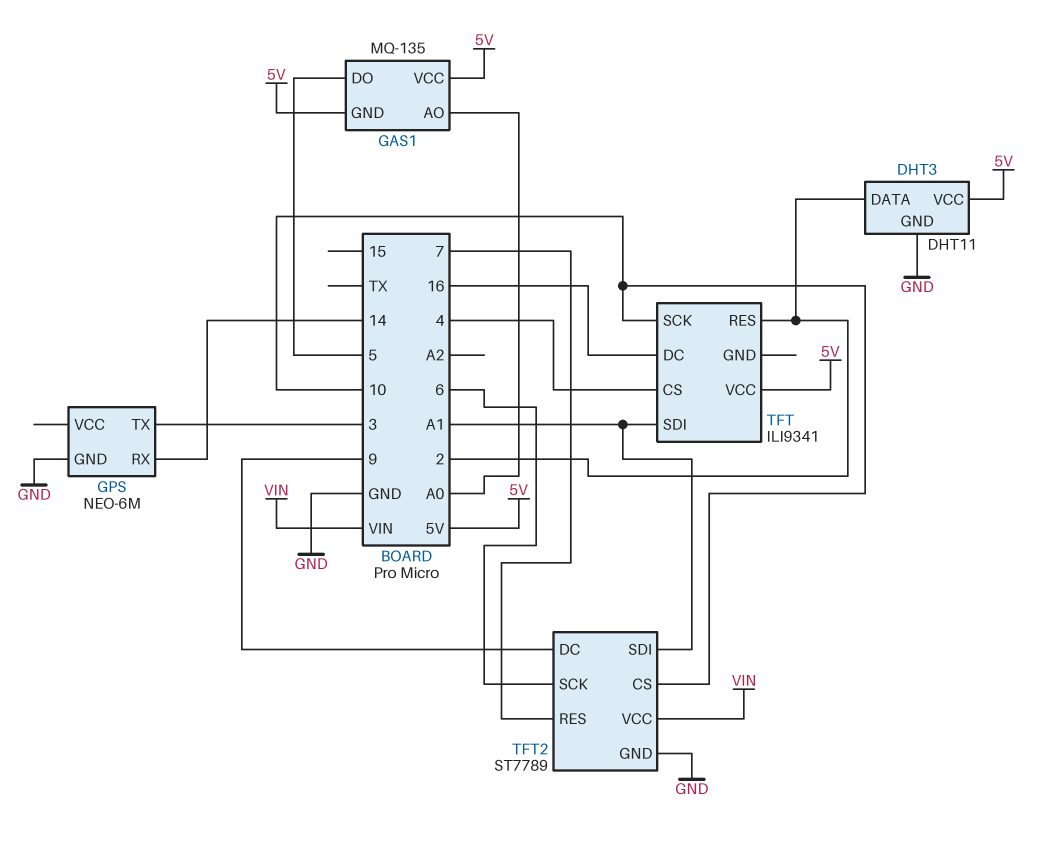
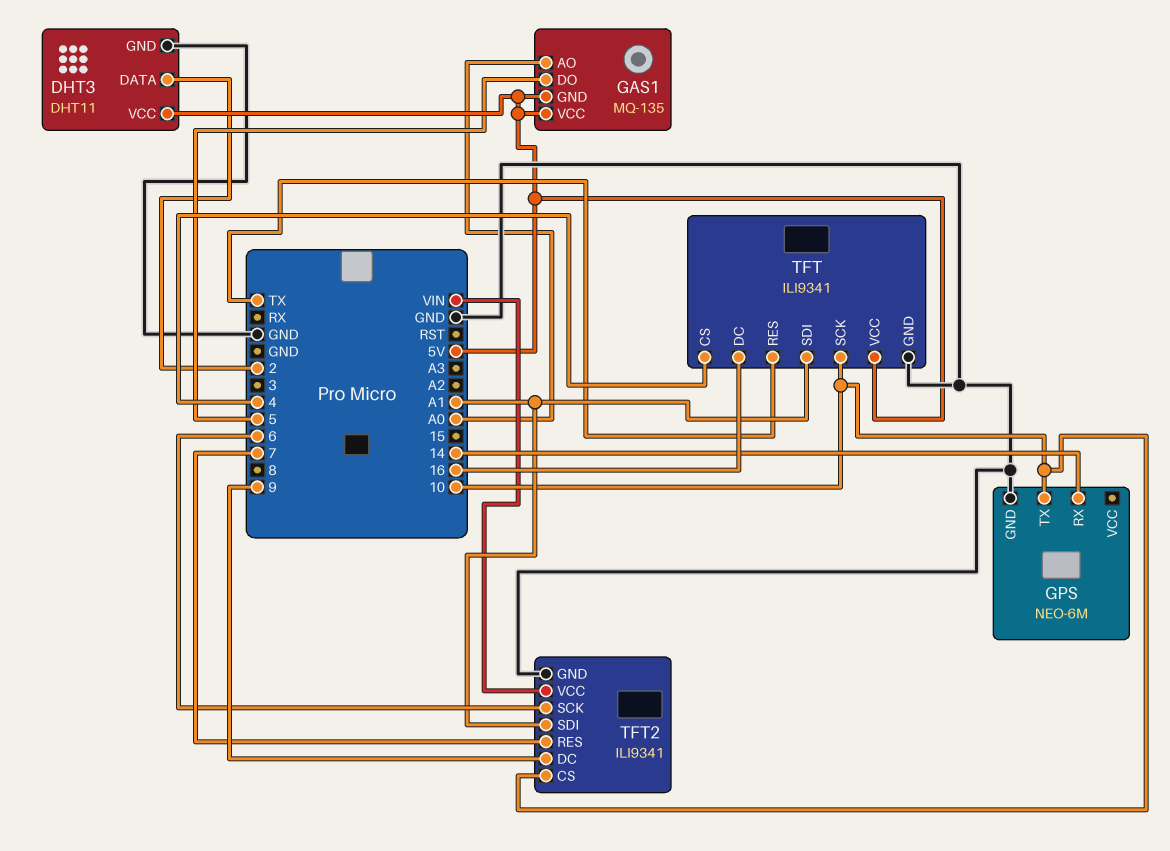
GPS pin TX: 3 -> 10
TFT pin GND: none -> GND
TFT pin RES: 2 -> TX
TFT2: ST7789 -> ILI9341

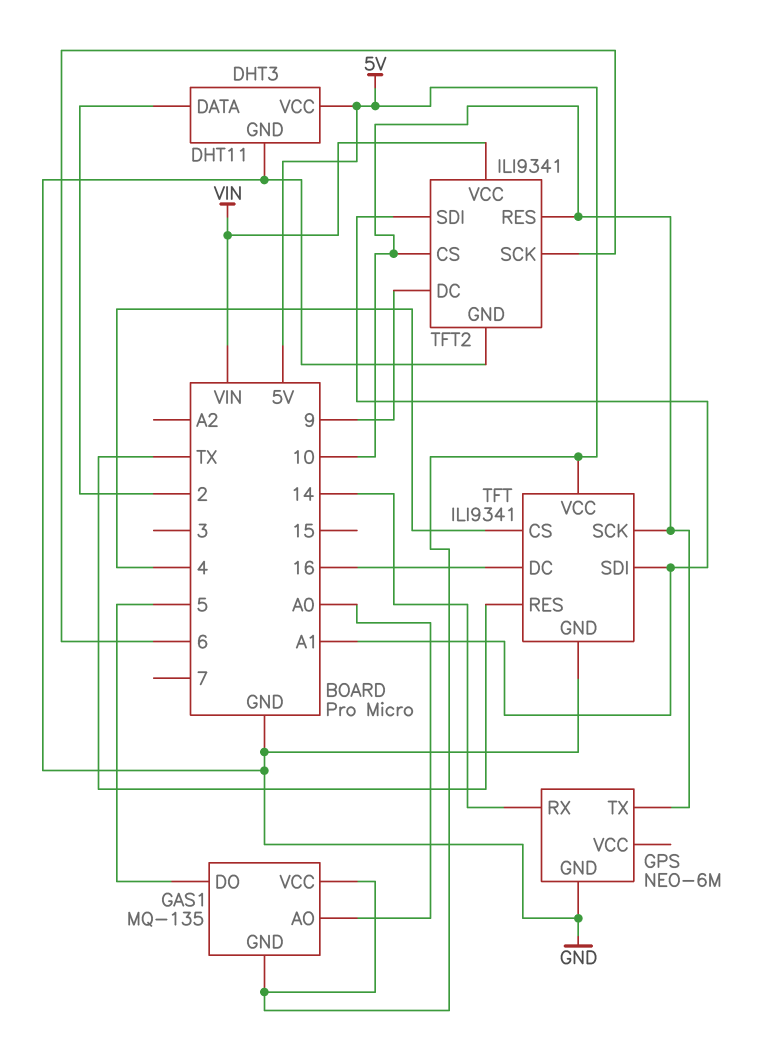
TFT2 pin RES: 7 -> 10

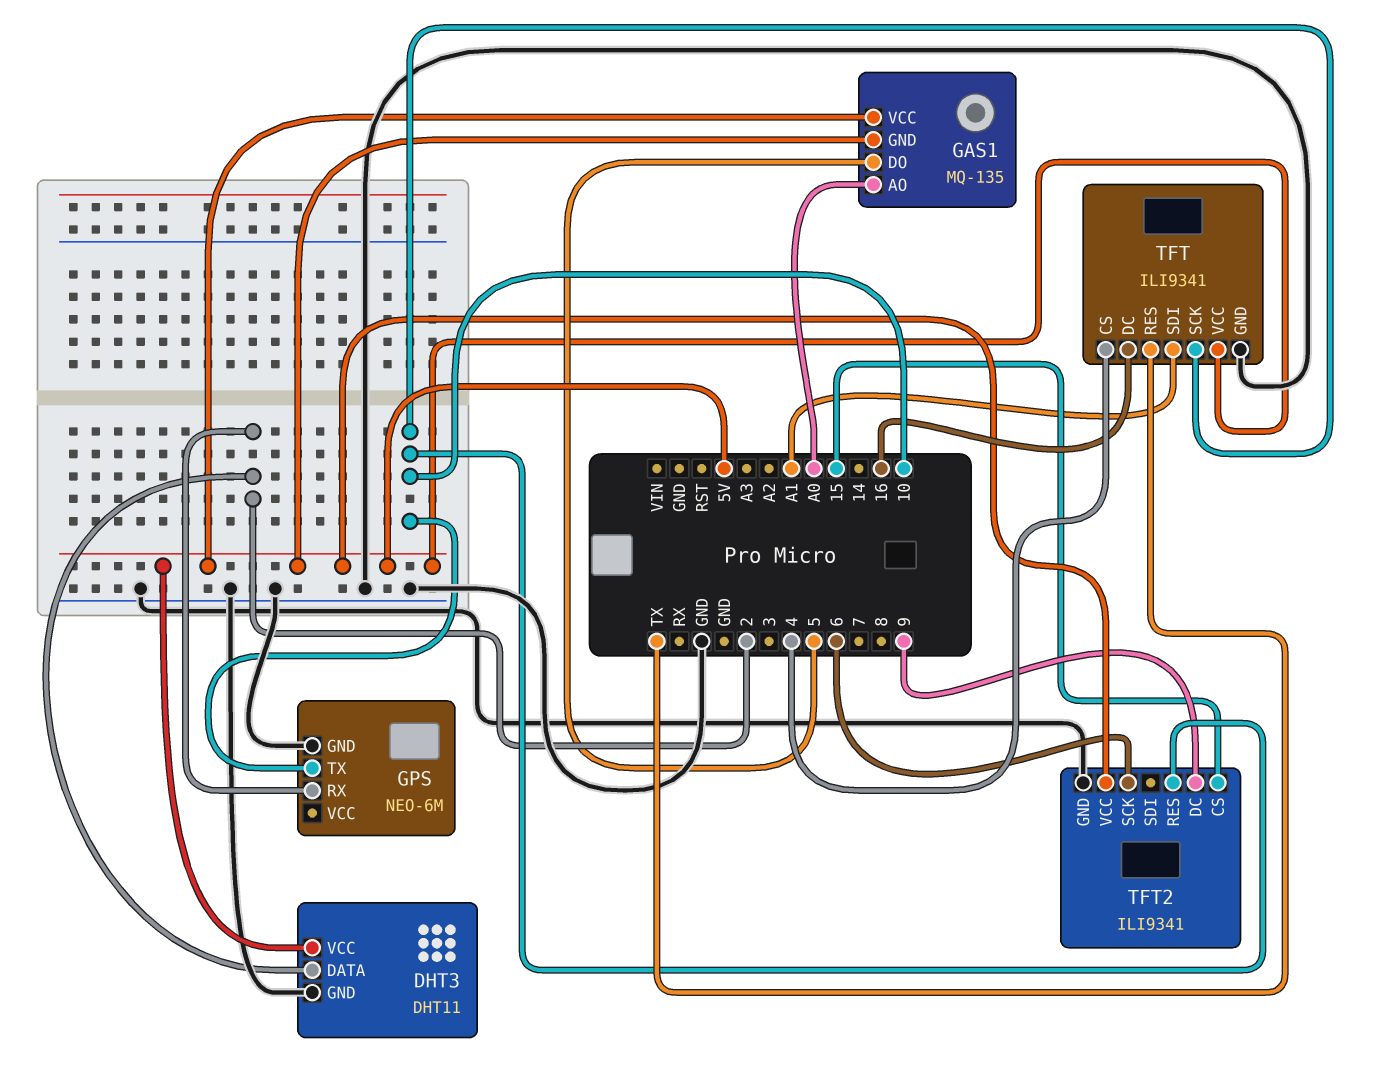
GPS pin RX: 14 -> 2
TFT2 pin CS: 10 -> 15
TFT2 pin SDI: A1 -> none
TFT2 pin VCC: VIN -> 5V

